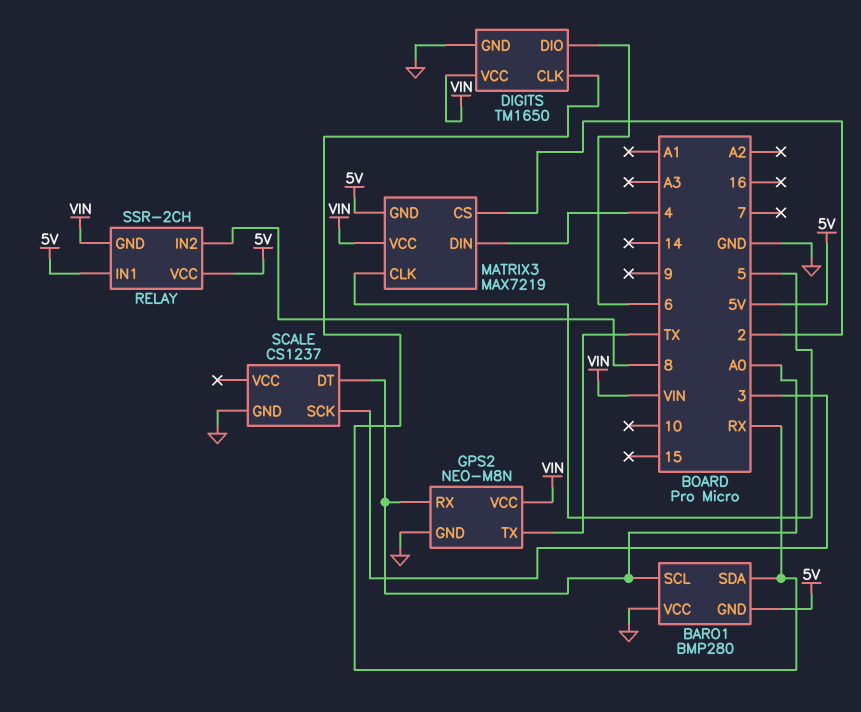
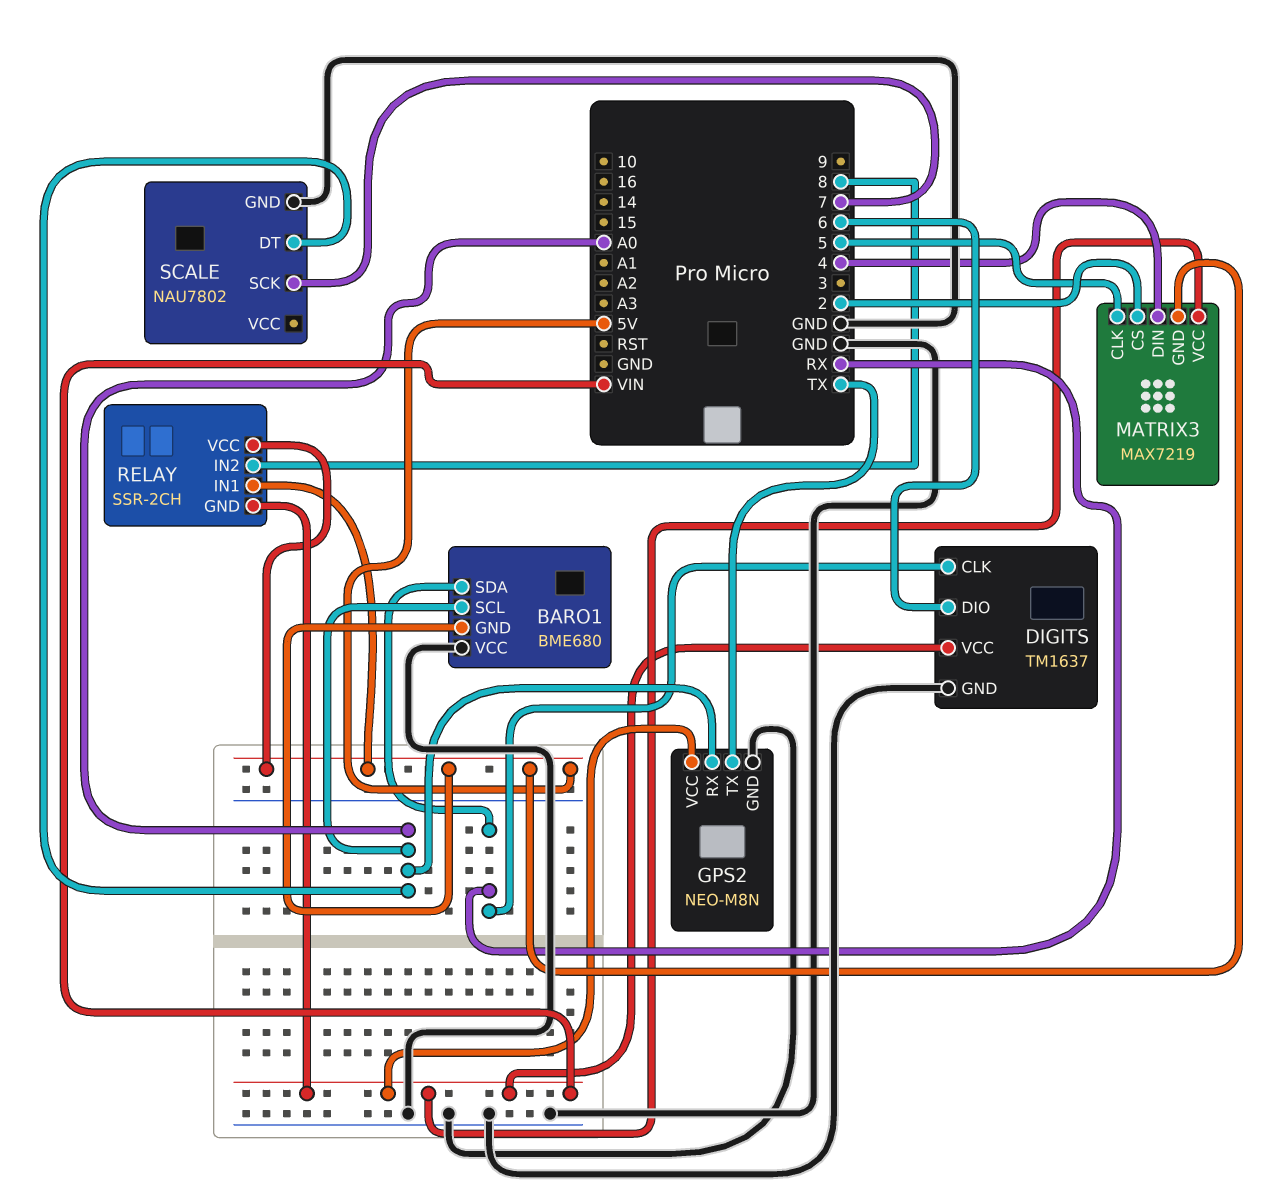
BARO1: BMP280 -> BME680
DIGITS: TM1650 -> TM1637
SCALE: CS1237 -> NAU7802
SCALE pin SCK: 3 -> 7

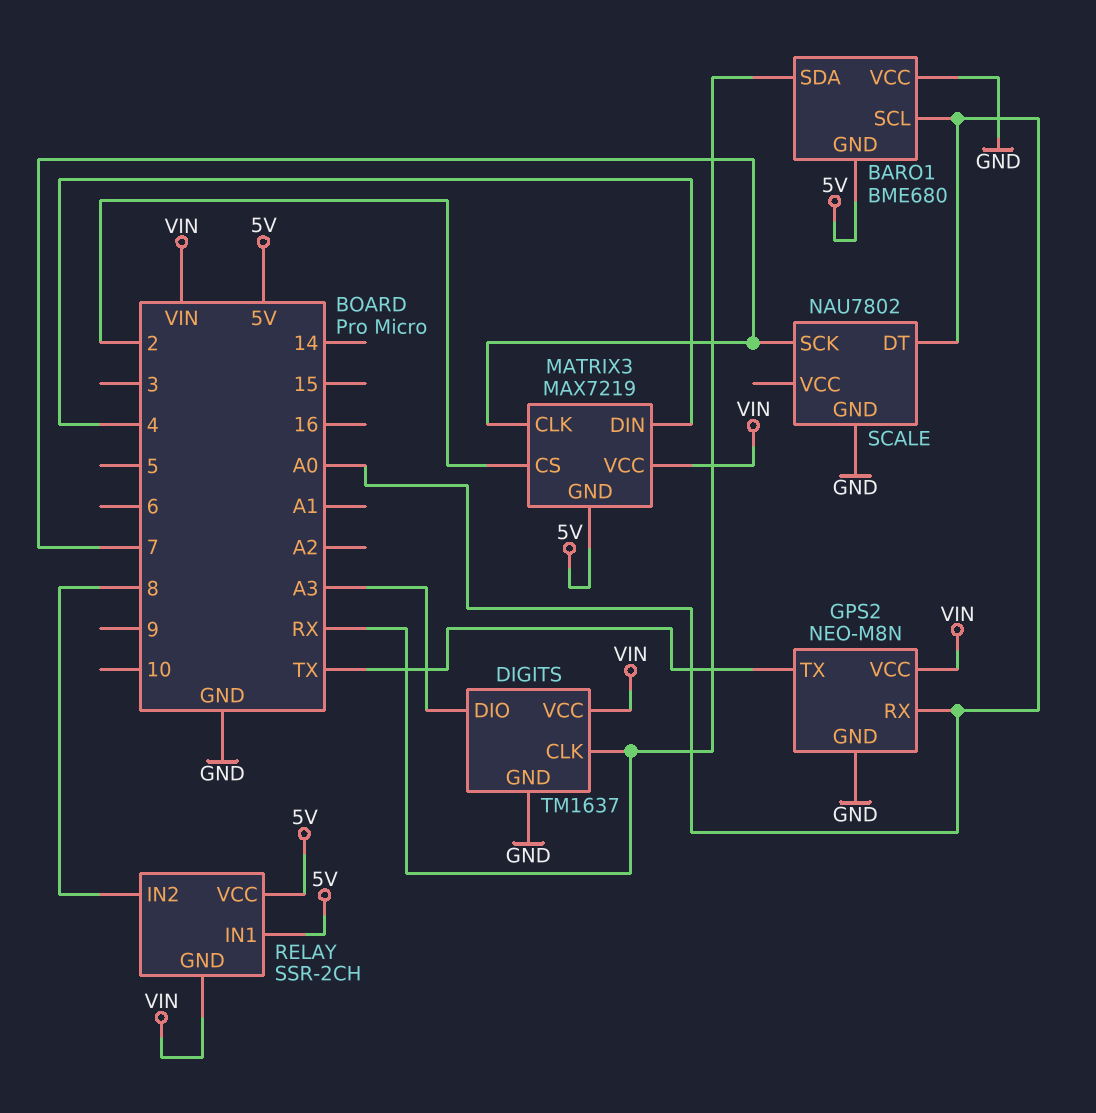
DIGITS pin DIO: 6 -> A3
MATRIX3 pin CLK: 5 -> 7

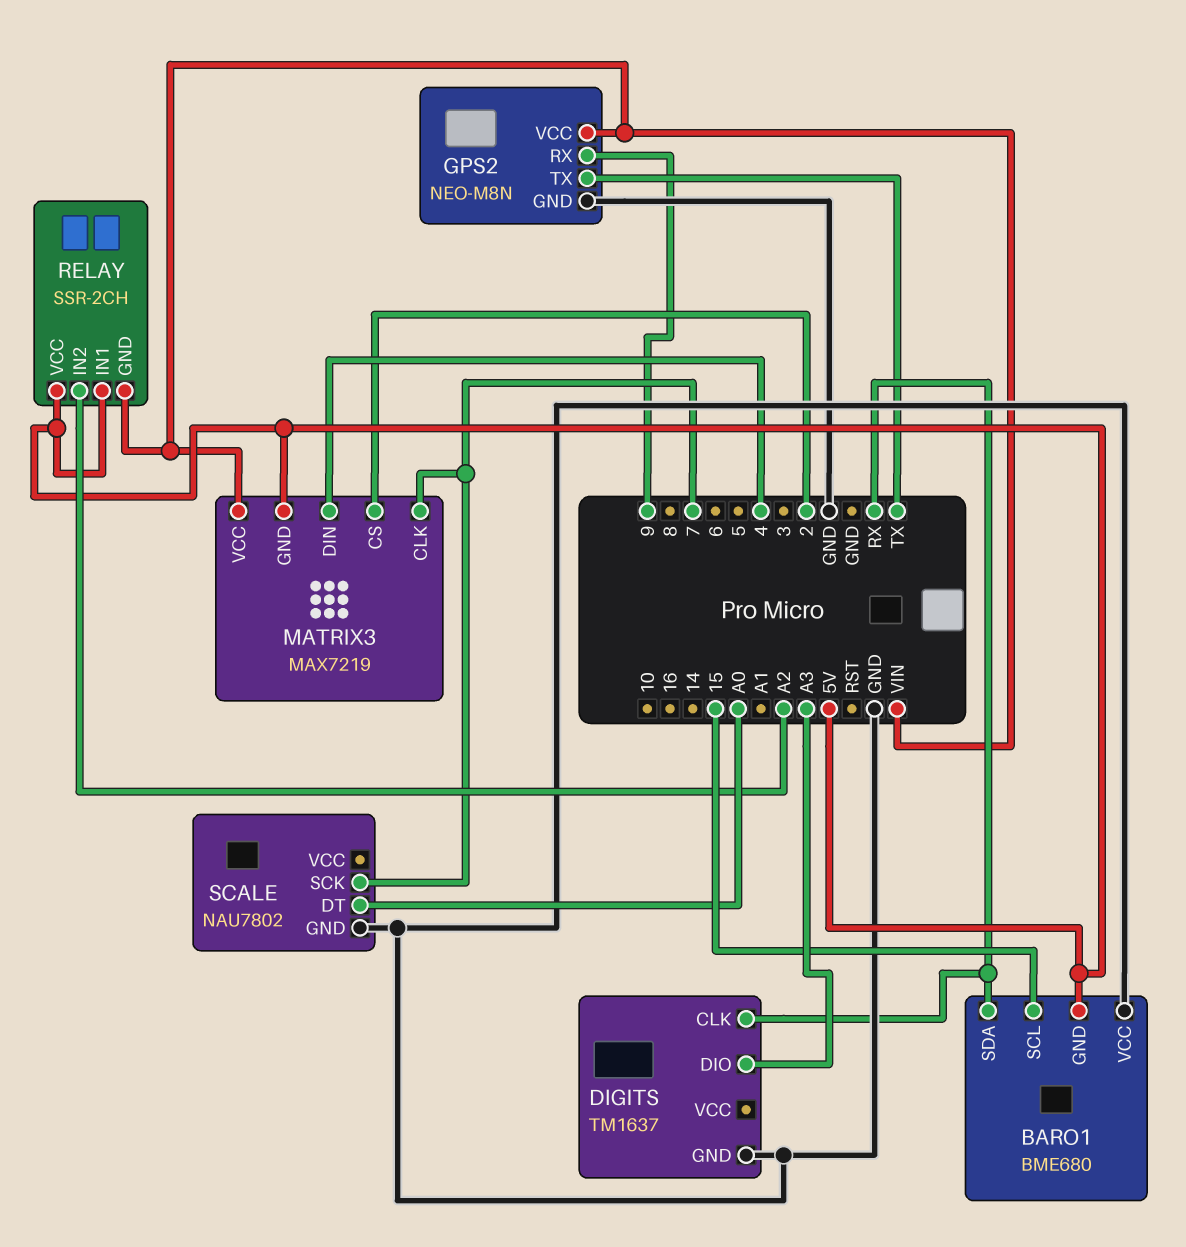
BARO1 pin SCL: A0 -> 15
DIGITS pin VCC: VIN -> none
GPS2 pin RX: A0 -> 9
RELAY pin IN2: 8 -> A2

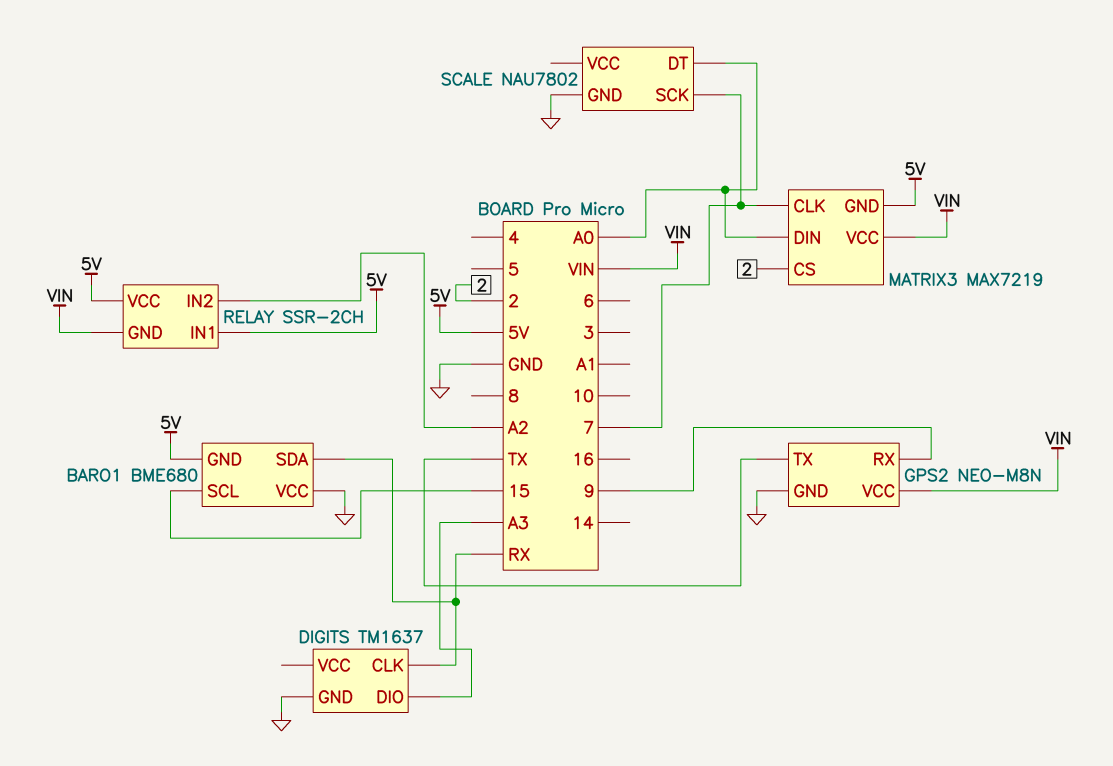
MATRIX3 pin DIN: 4 -> A0

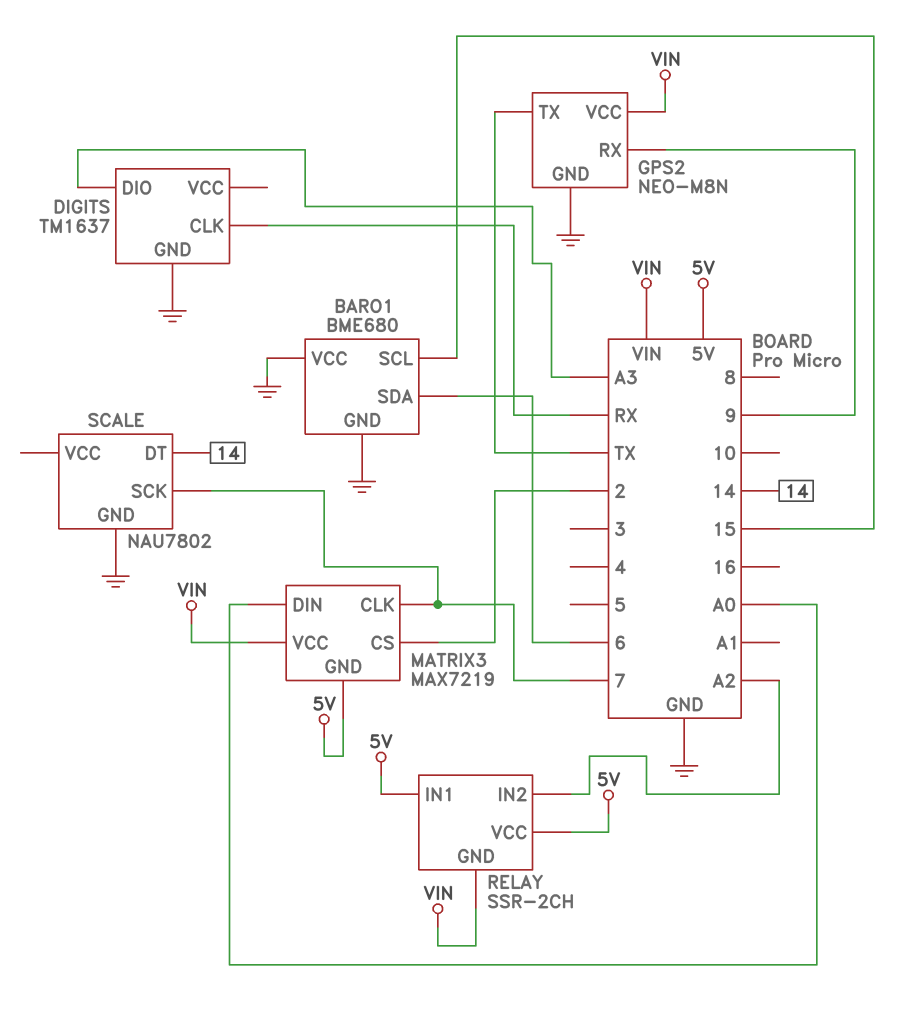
BARO1 pin GND: 5V -> GND
BARO1 pin SDA: RX -> 6
SCALE pin DT: A0 -> 14

